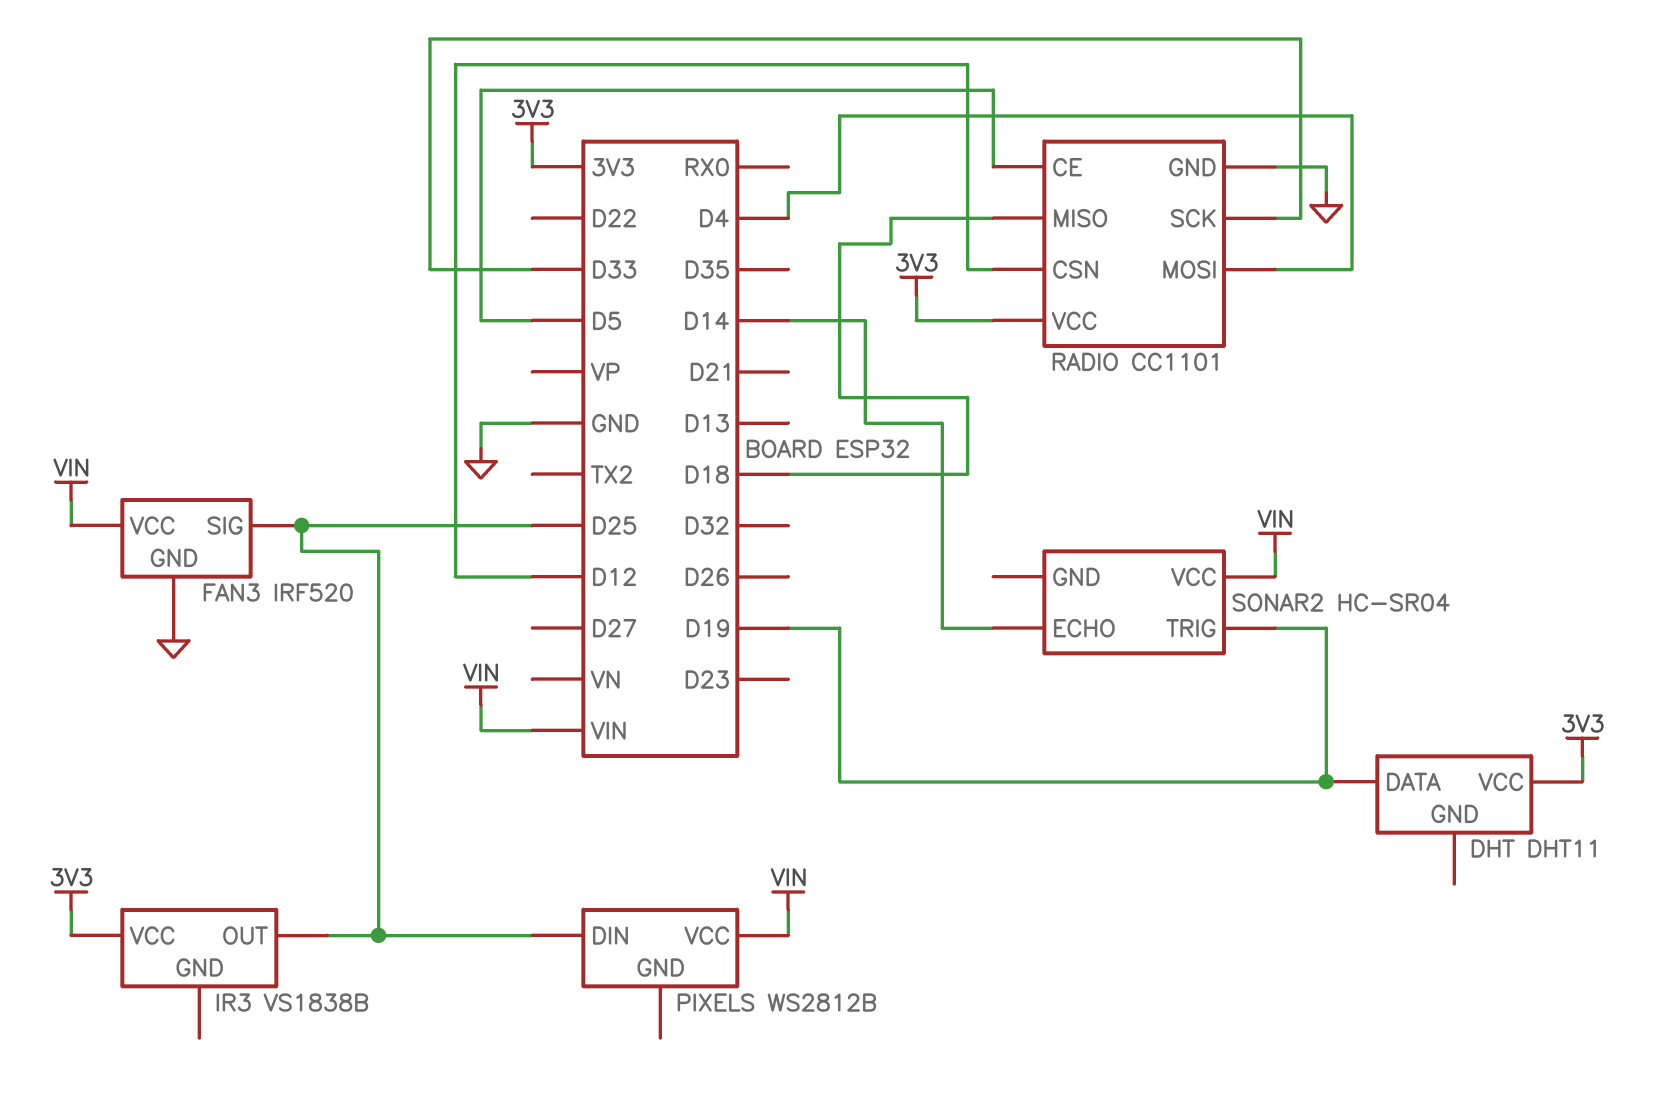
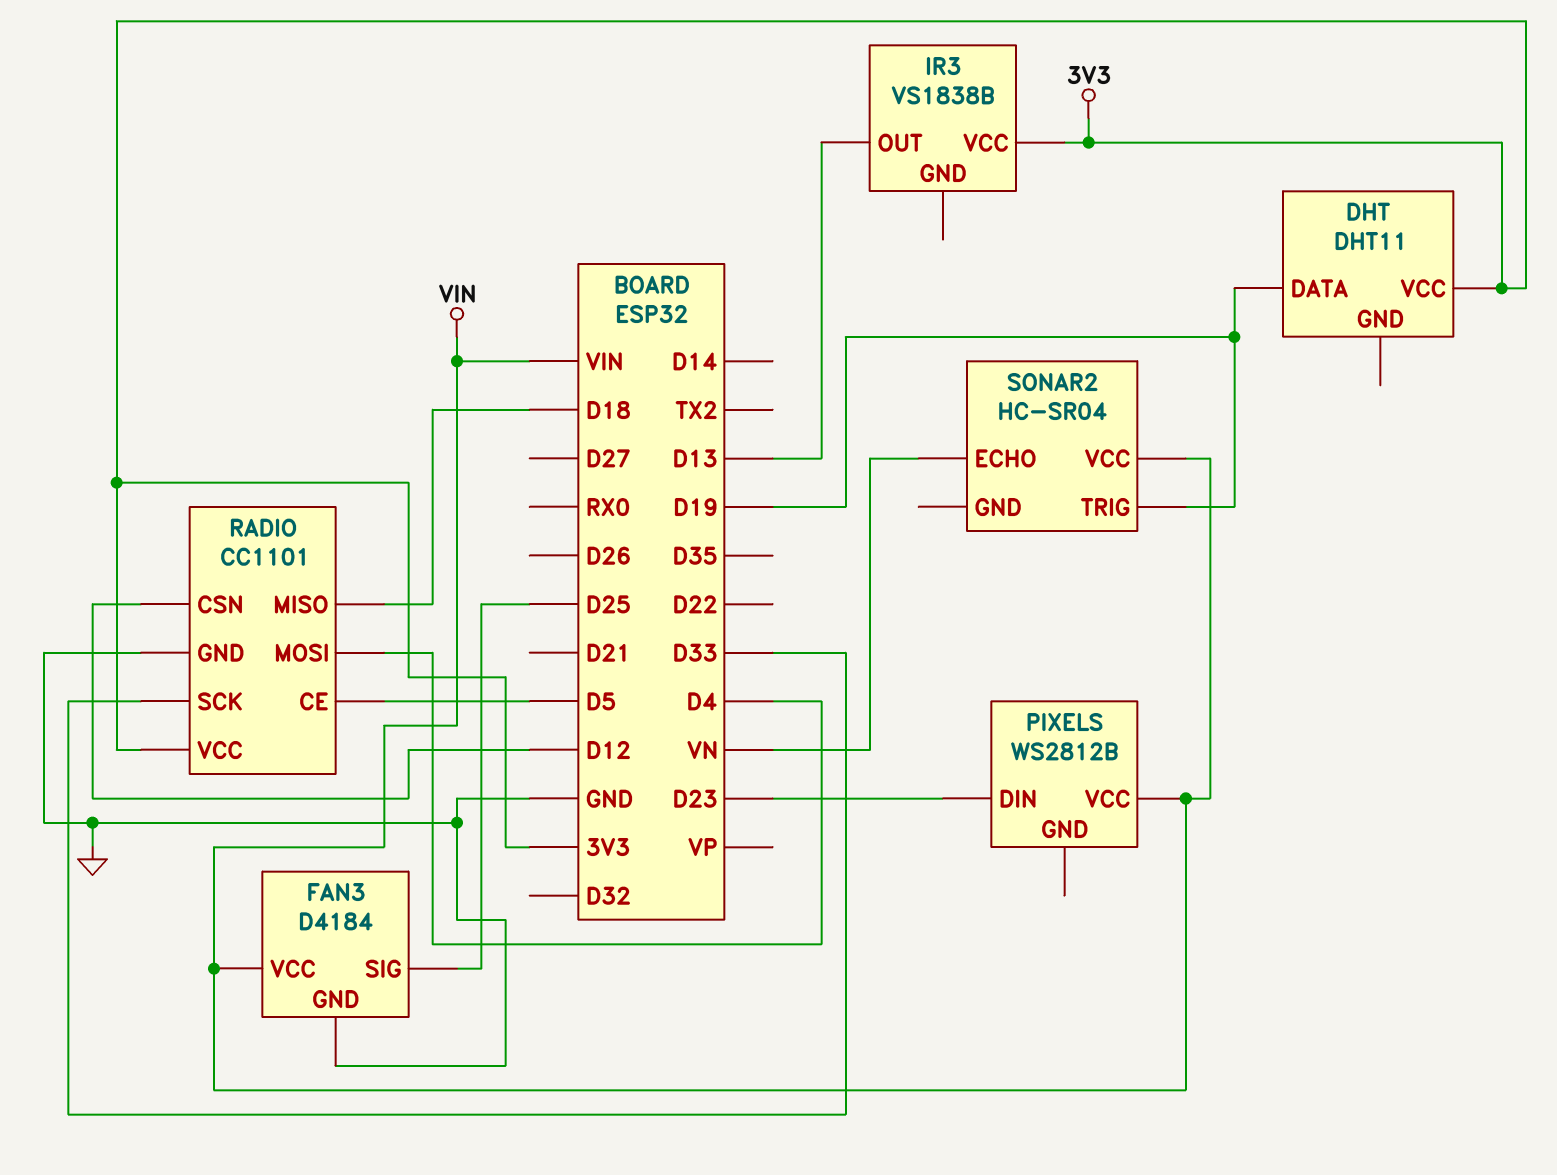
FAN3: IRF520 -> D4184
IR3 pin OUT: D25 -> D13
PIXELS pin DIN: D25 -> D23
SONAR2 pin ECHO: D14 -> VN

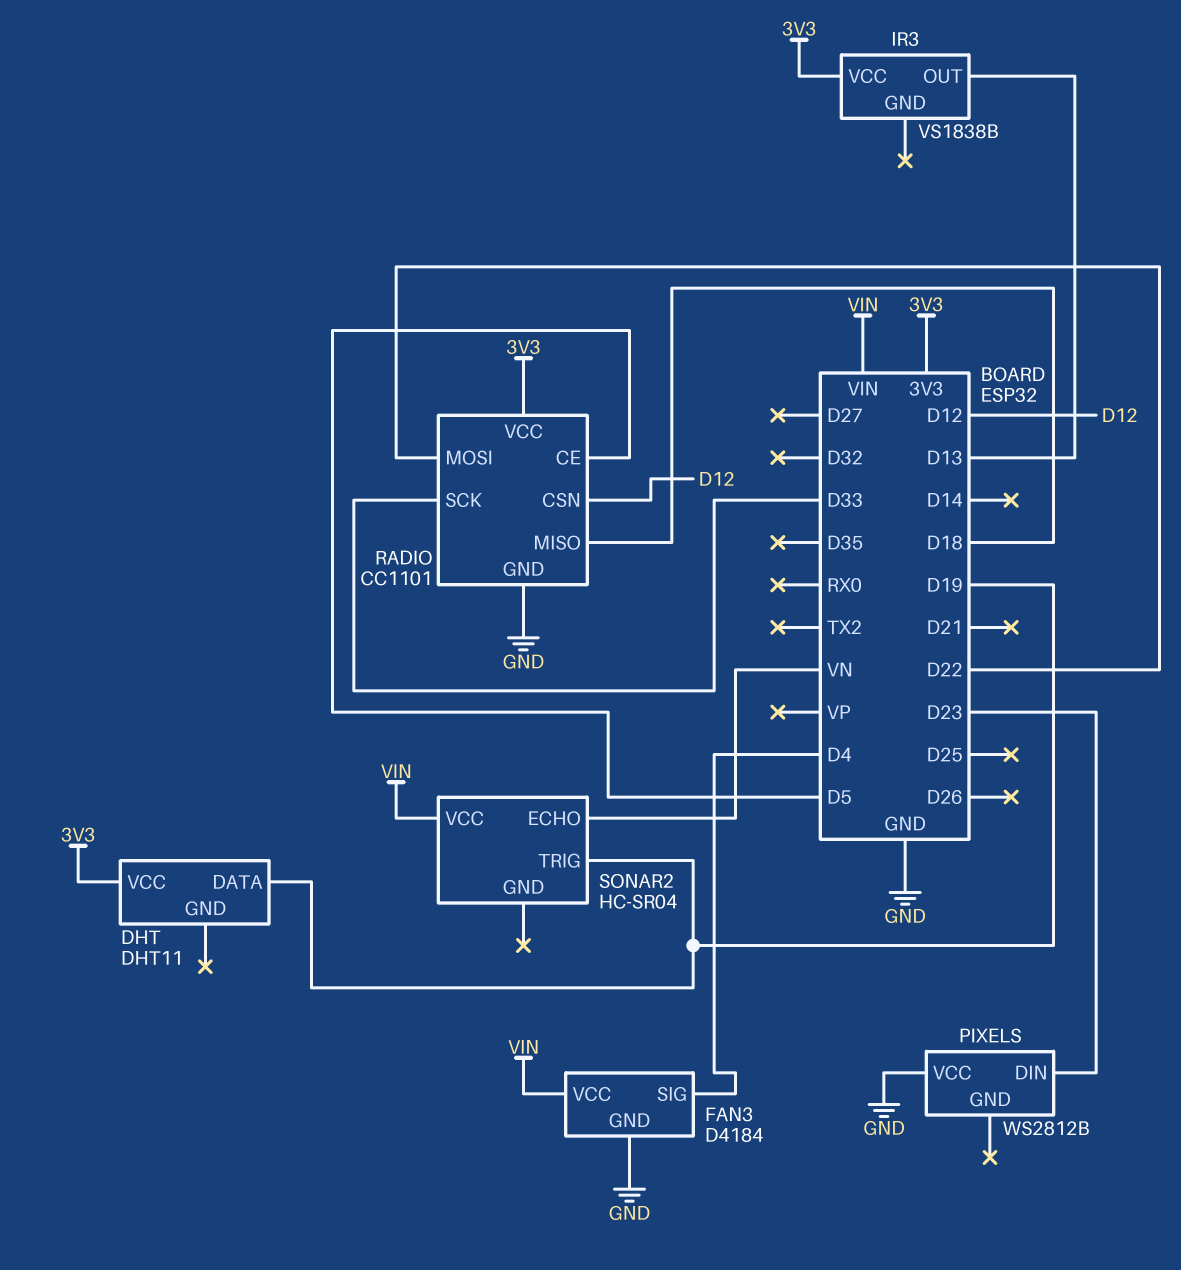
FAN3 pin SIG: D25 -> D4
PIXELS pin VCC: VIN -> GND
RADIO pin MOSI: D4 -> D22

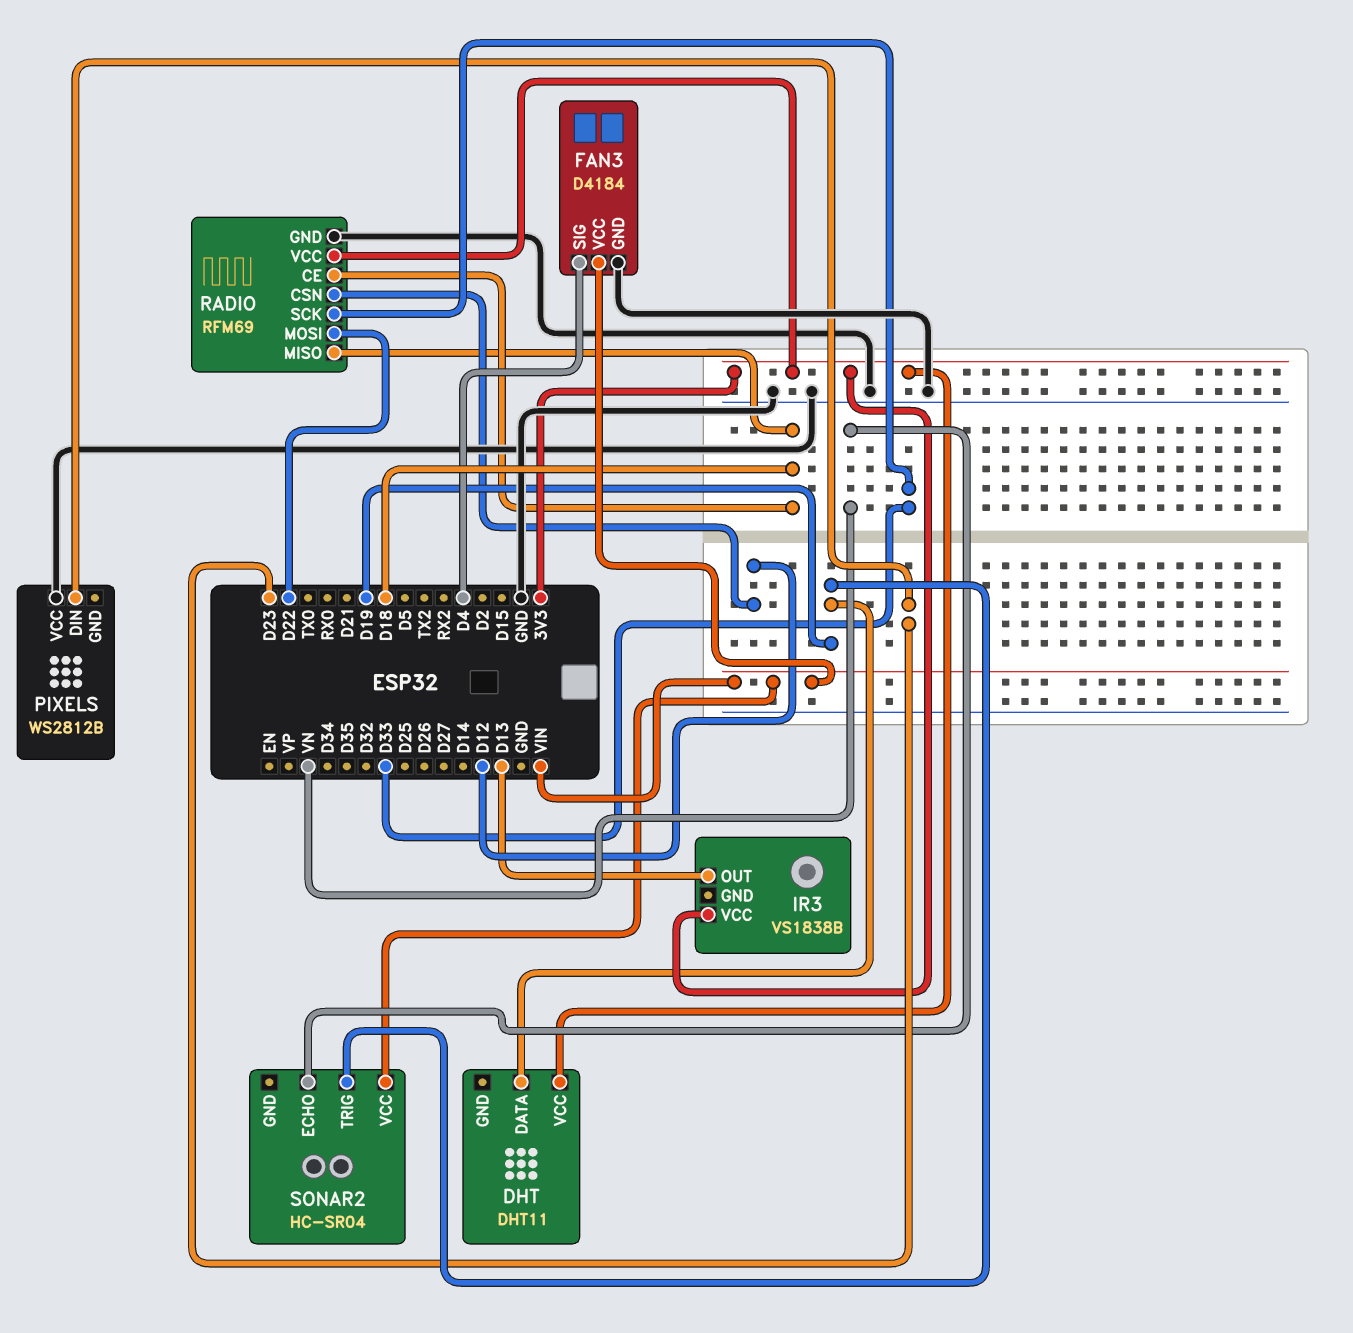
RADIO: CC1101 -> RFM69
RADIO pin CE: D5 -> D18

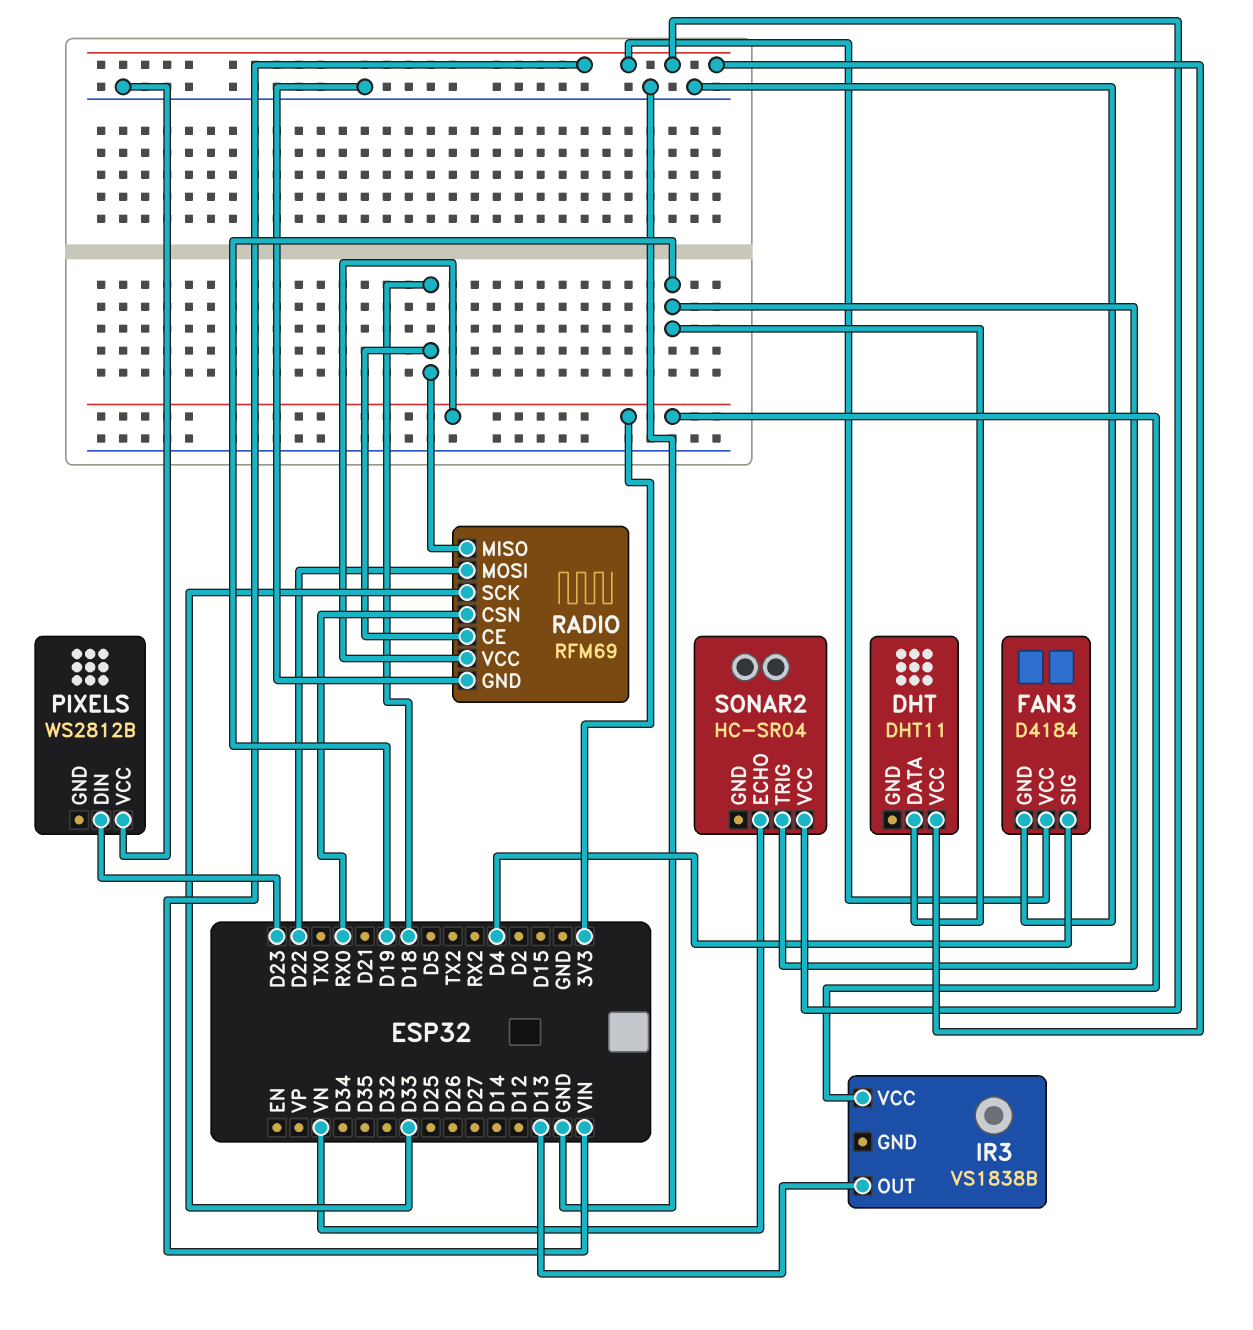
DHT pin VCC: 3V3 -> VIN
RADIO pin CSN: D12 -> RX0

